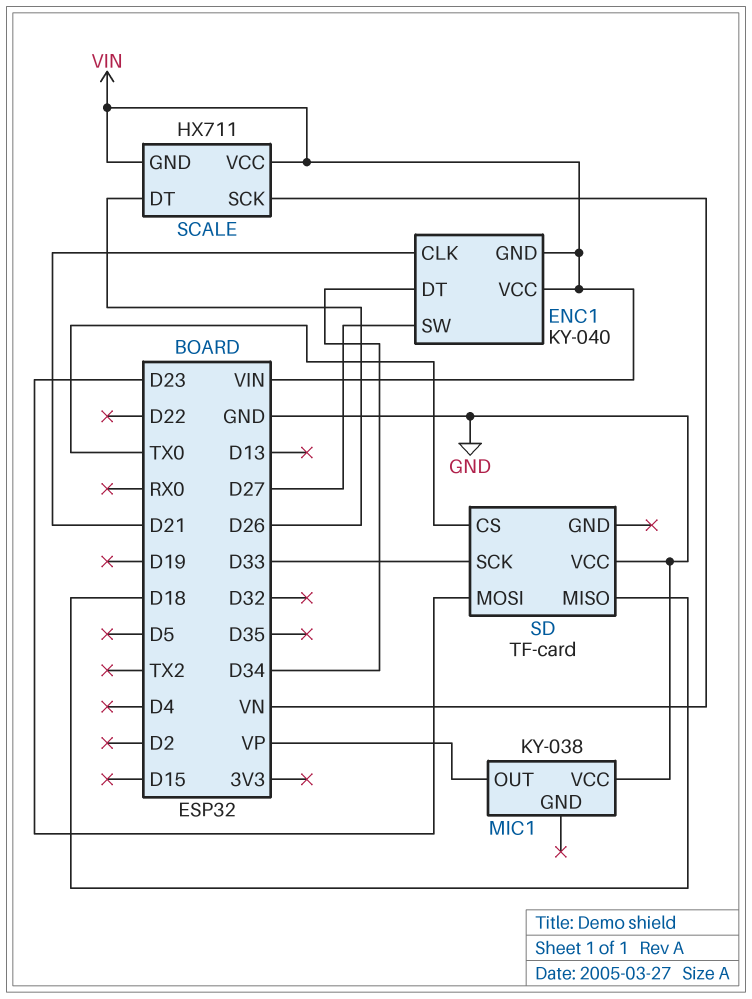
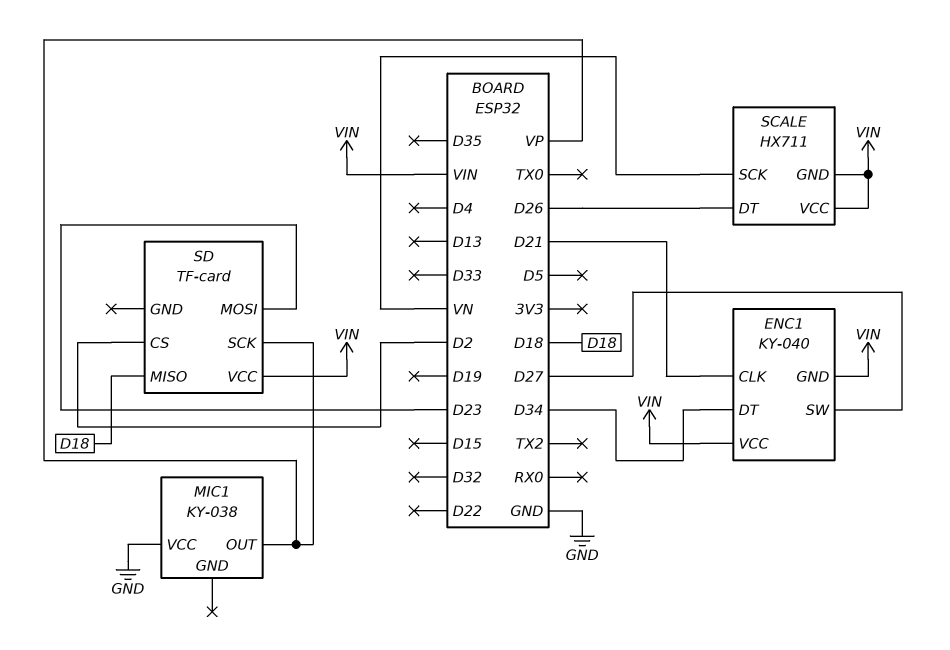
SD pin CS: TX0 -> D2
SD pin SCK: D33 -> VP
SD pin VCC: GND -> VIN

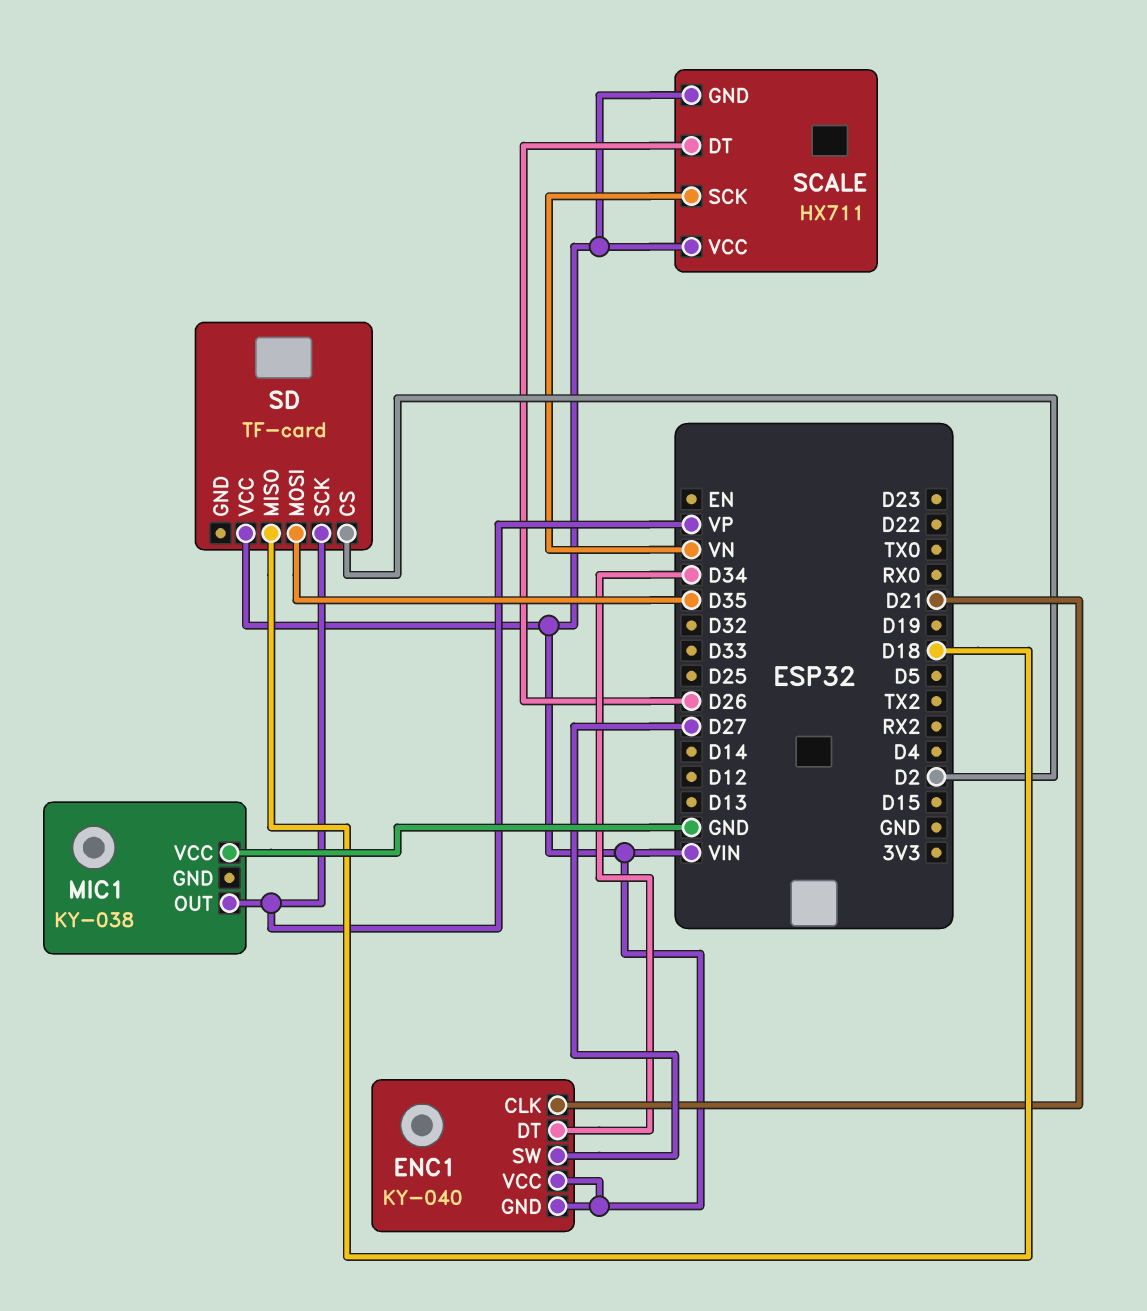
SD pin MOSI: D23 -> D35

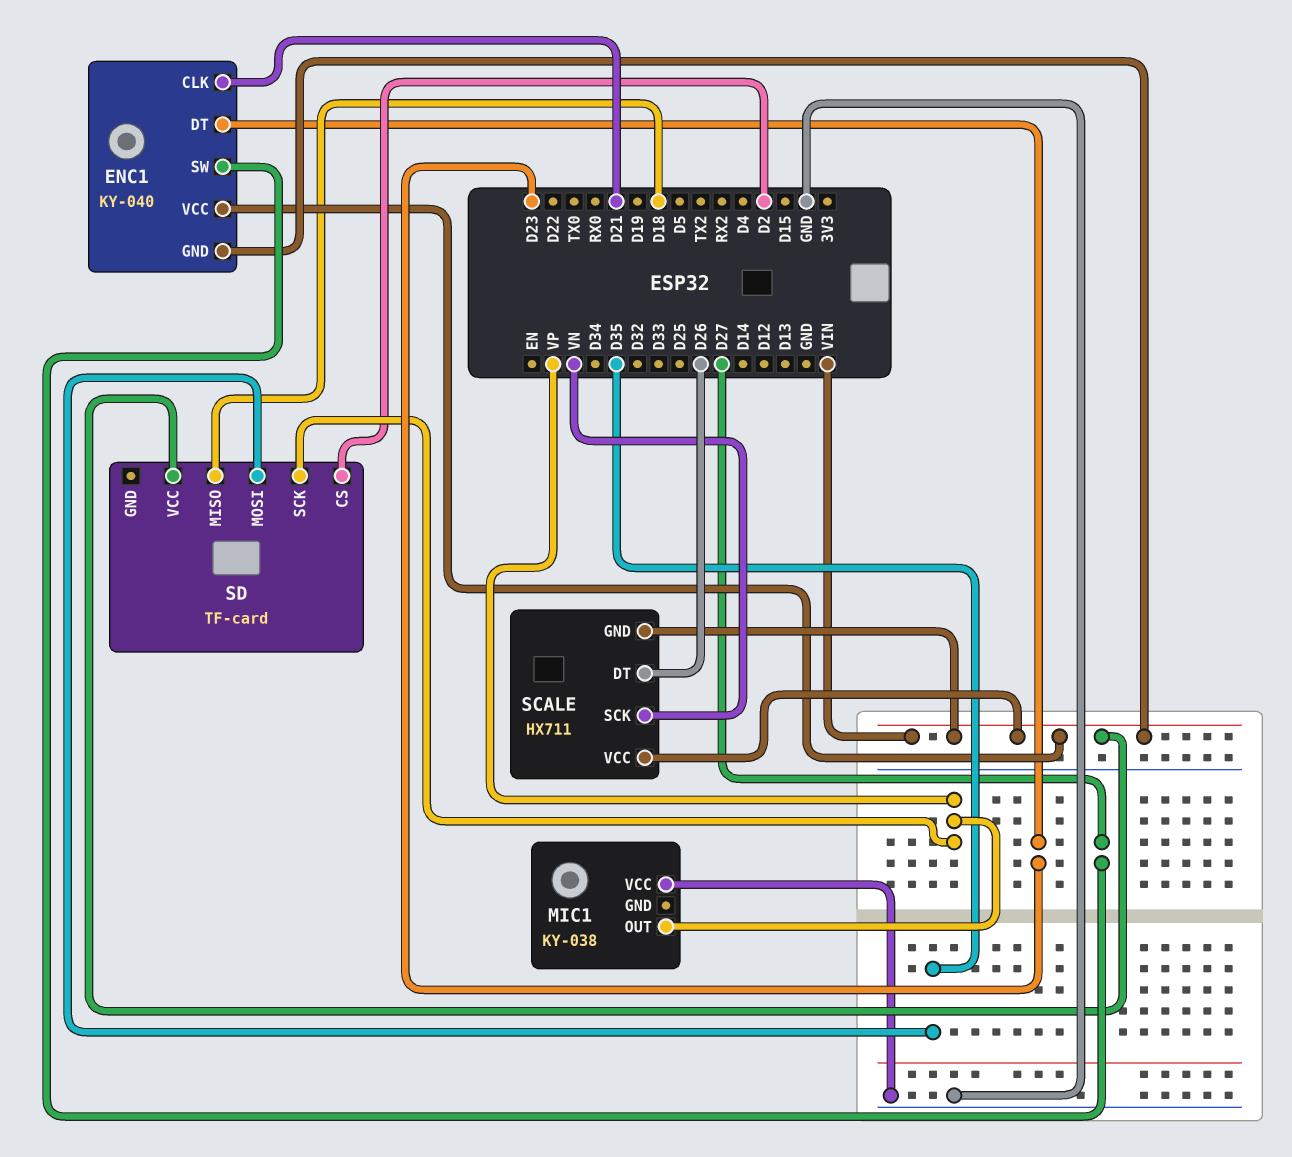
ENC1 pin DT: D34 -> D23

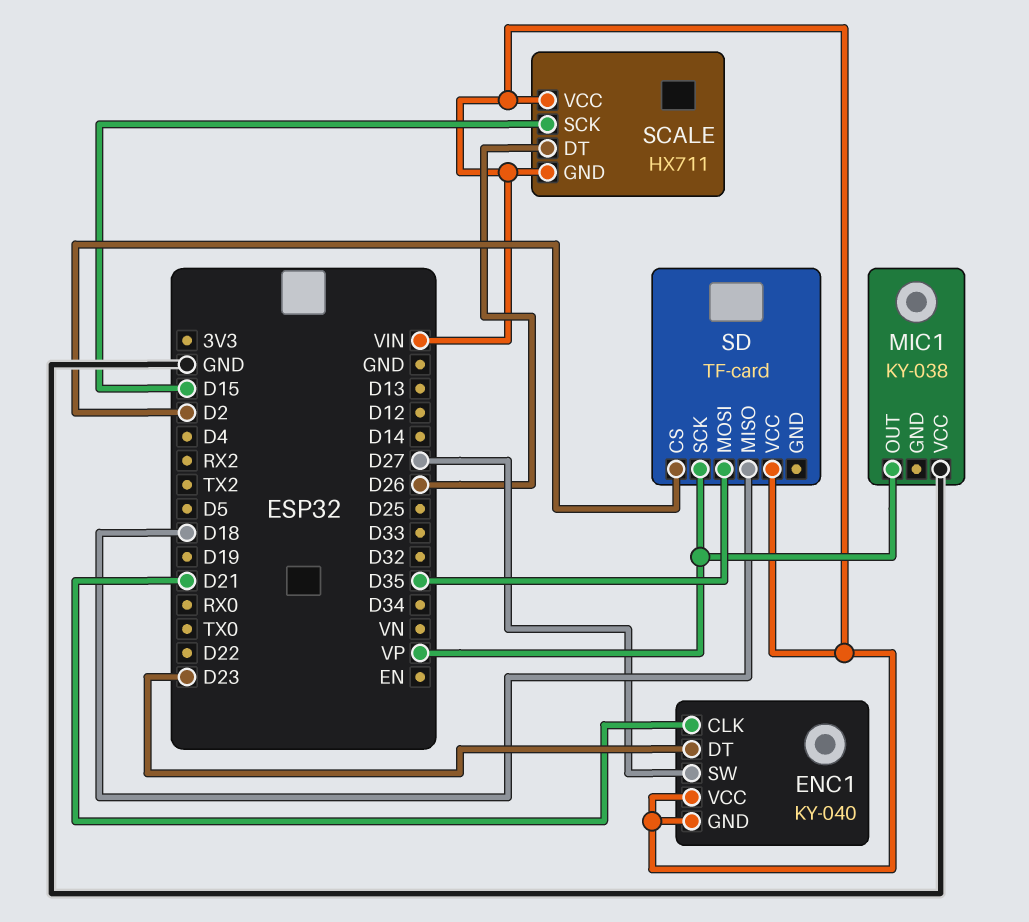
SCALE pin SCK: VN -> D15

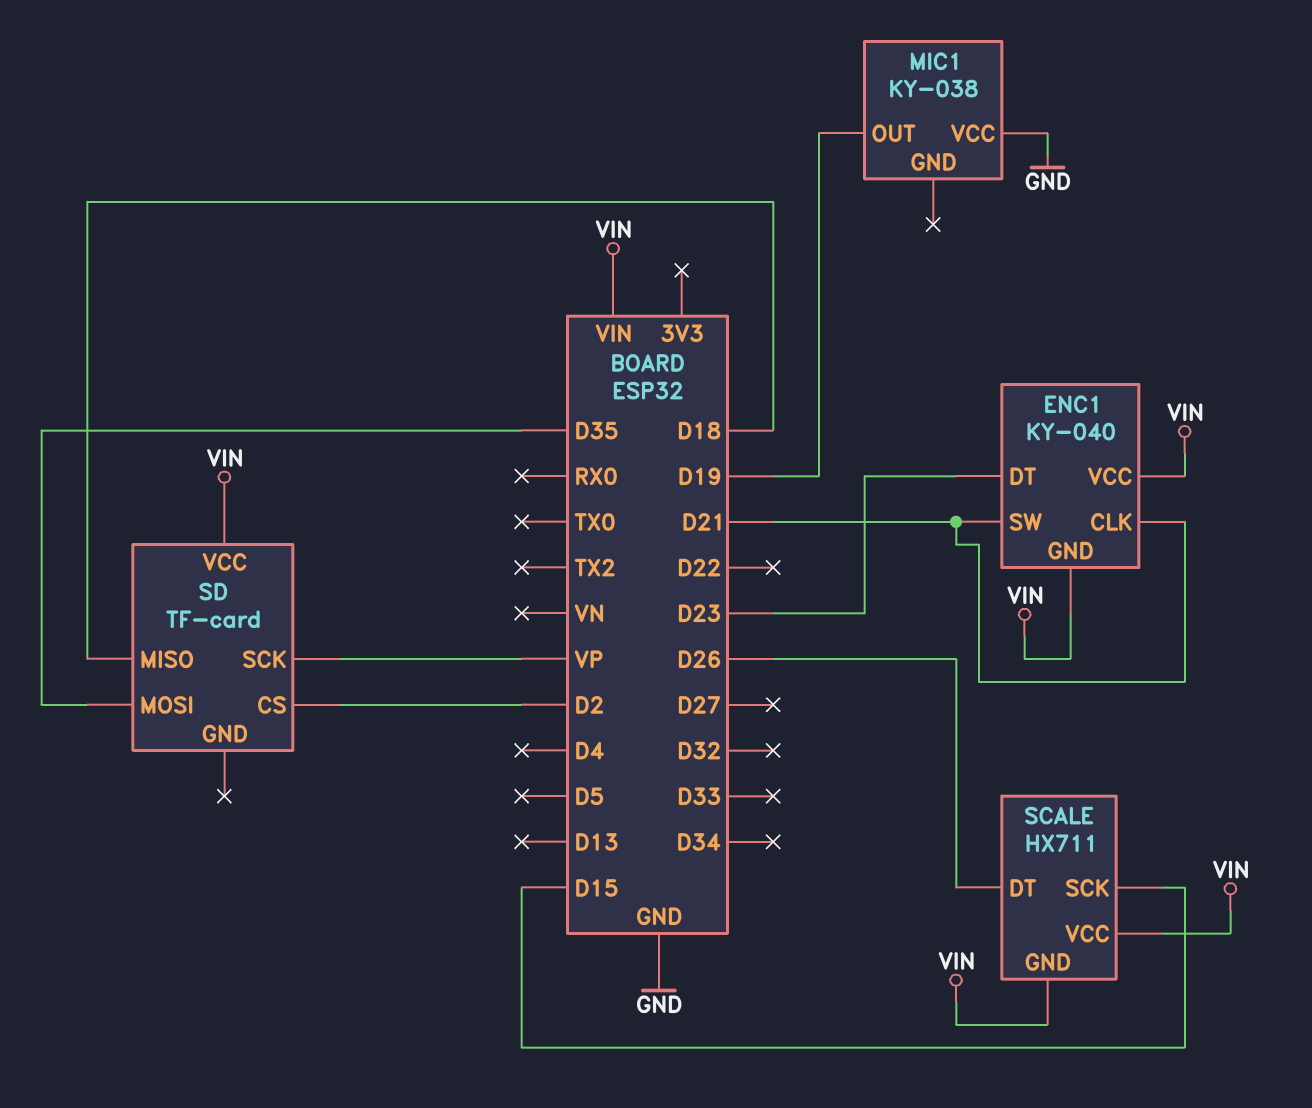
ENC1 pin SW: D27 -> D21
MIC1 pin OUT: VP -> D19

